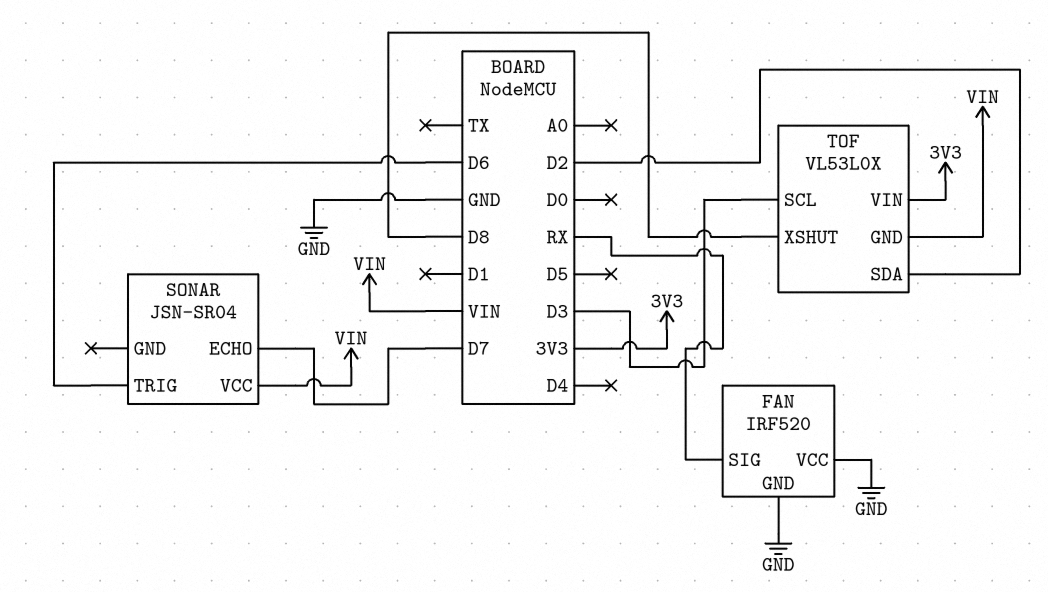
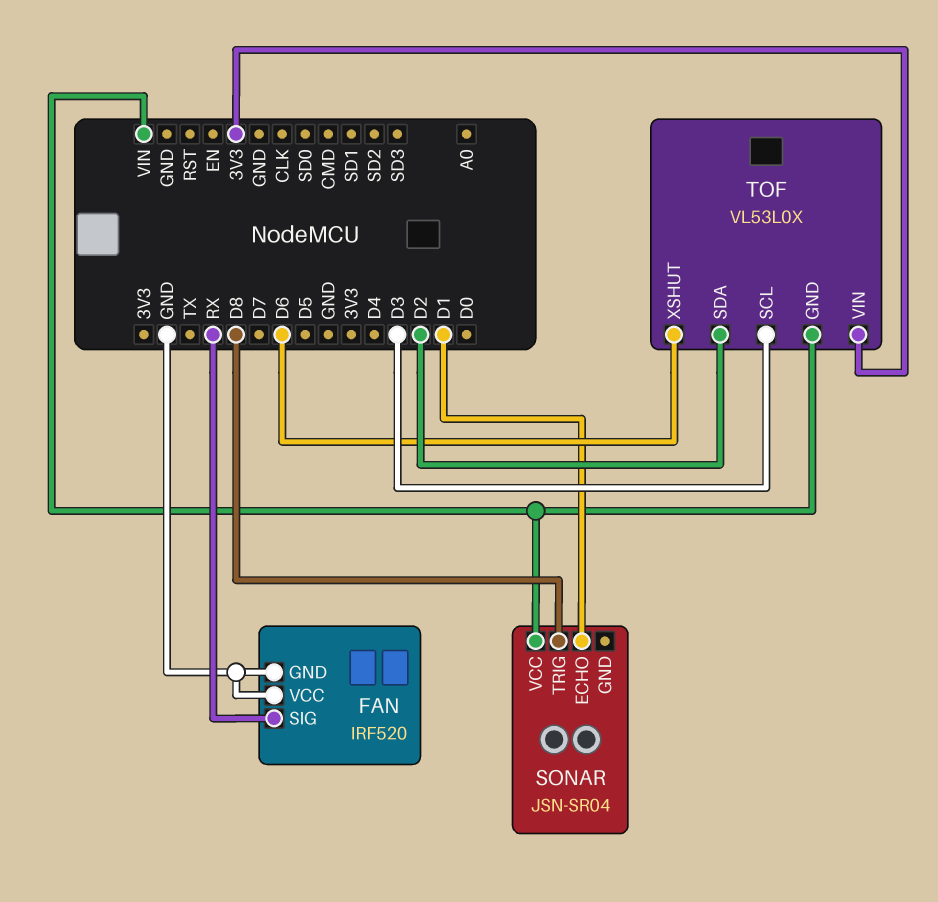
SONAR pin ECHO: D7 -> D1
SONAR pin TRIG: D6 -> D8
TOF pin XSHUT: D8 -> D6

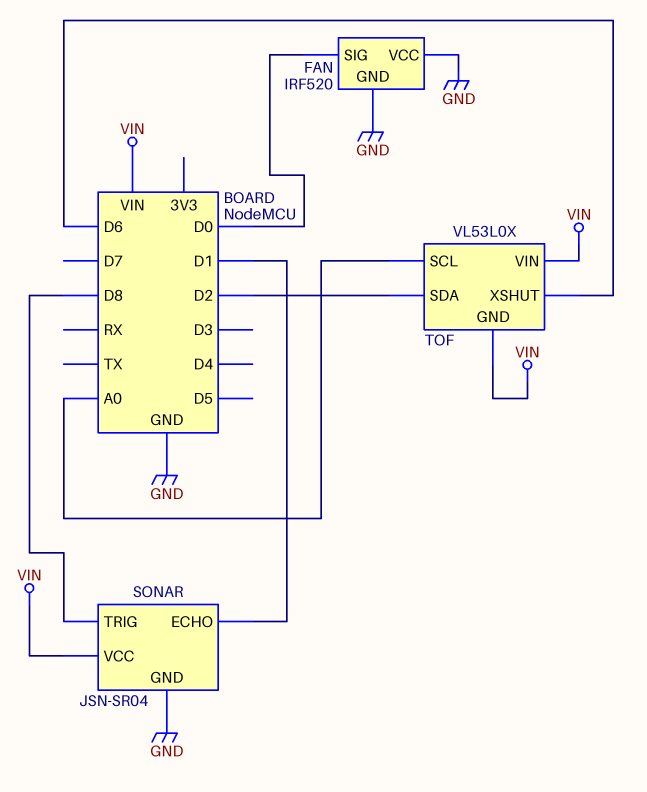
FAN pin SIG: RX -> D0
SONAR pin GND: none -> GND
TOF pin SCL: D3 -> A0
TOF pin VIN: 3V3 -> VIN

